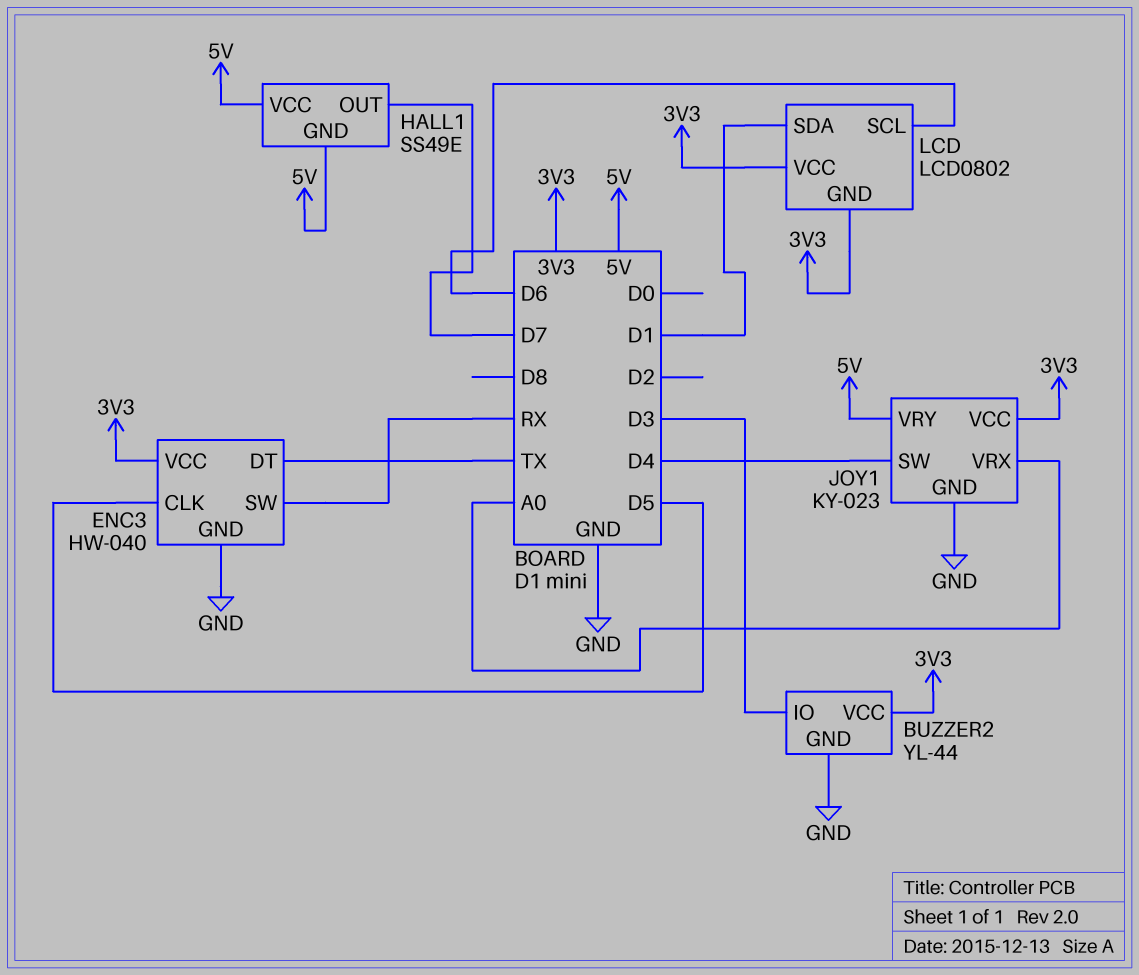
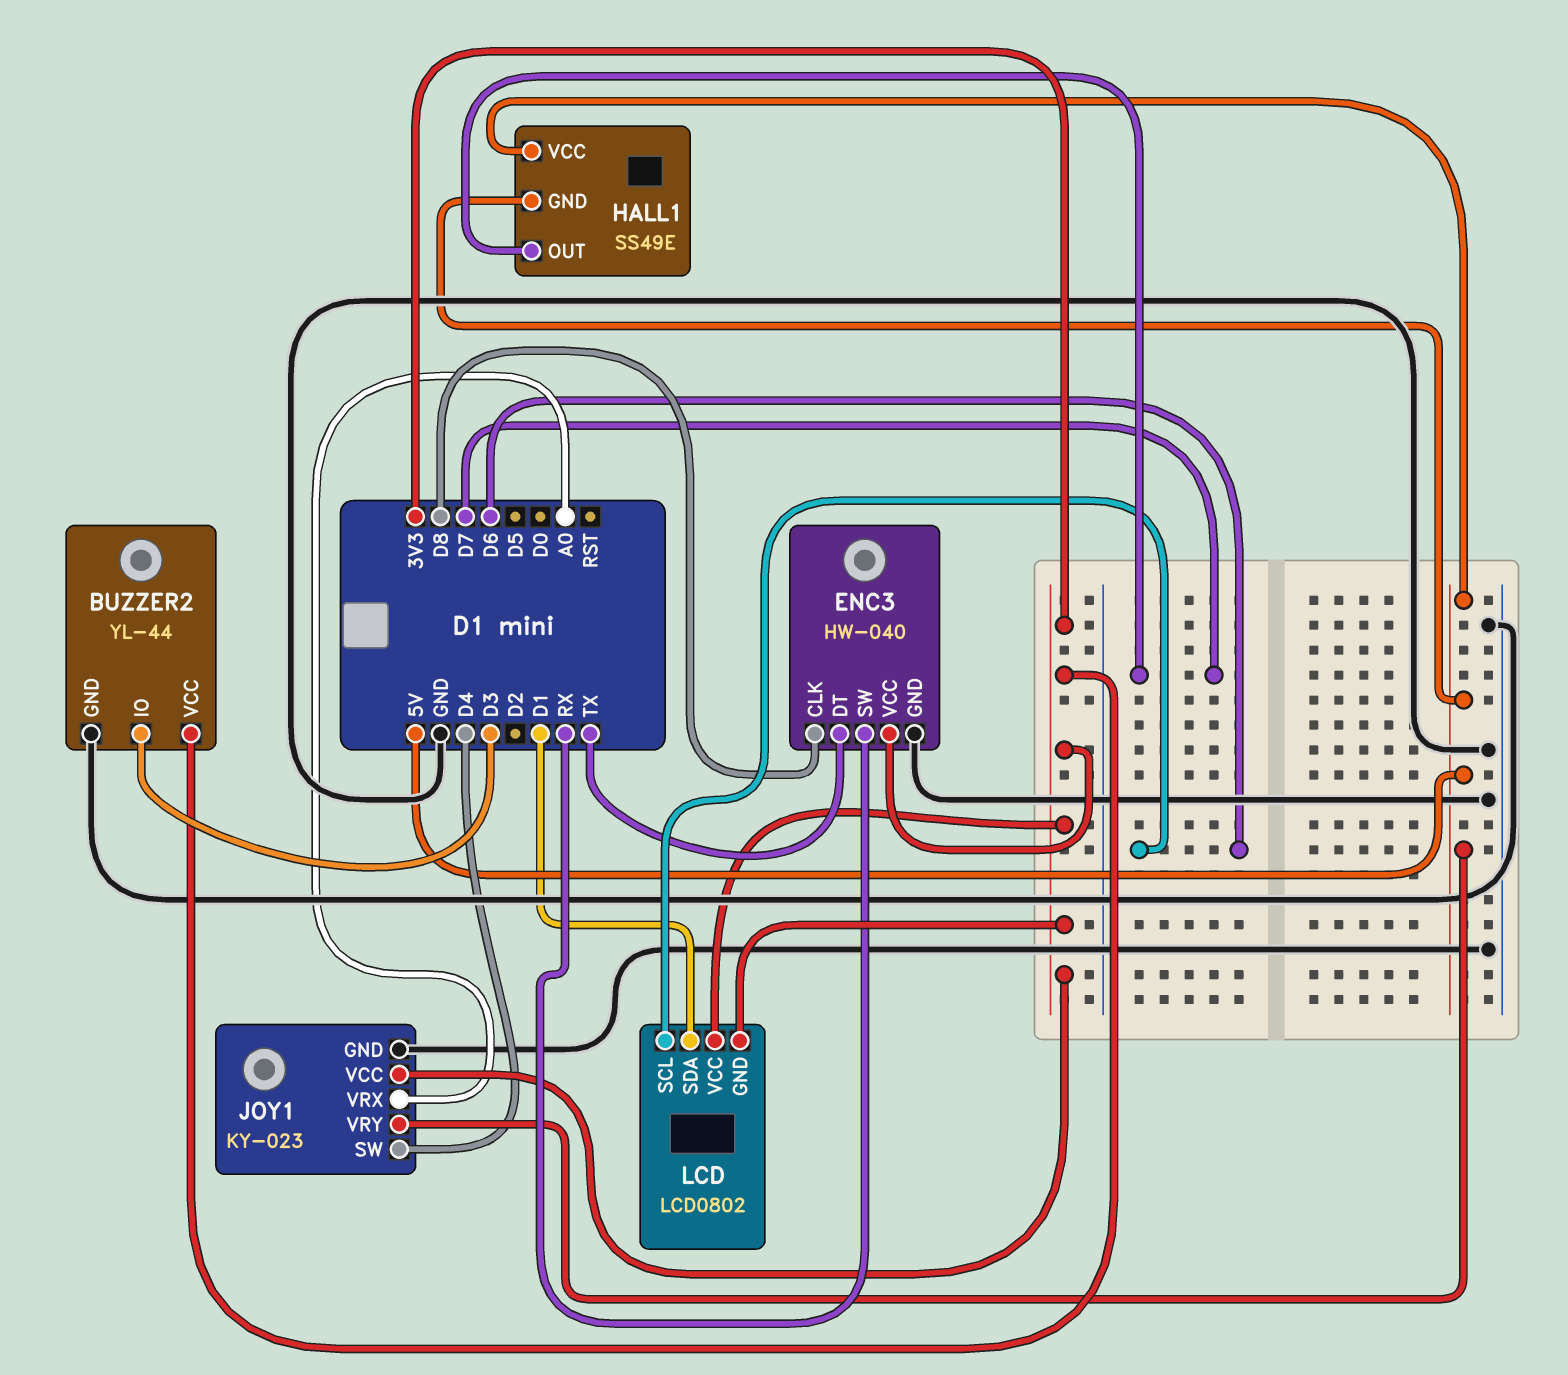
ENC3 pin CLK: D5 -> D8

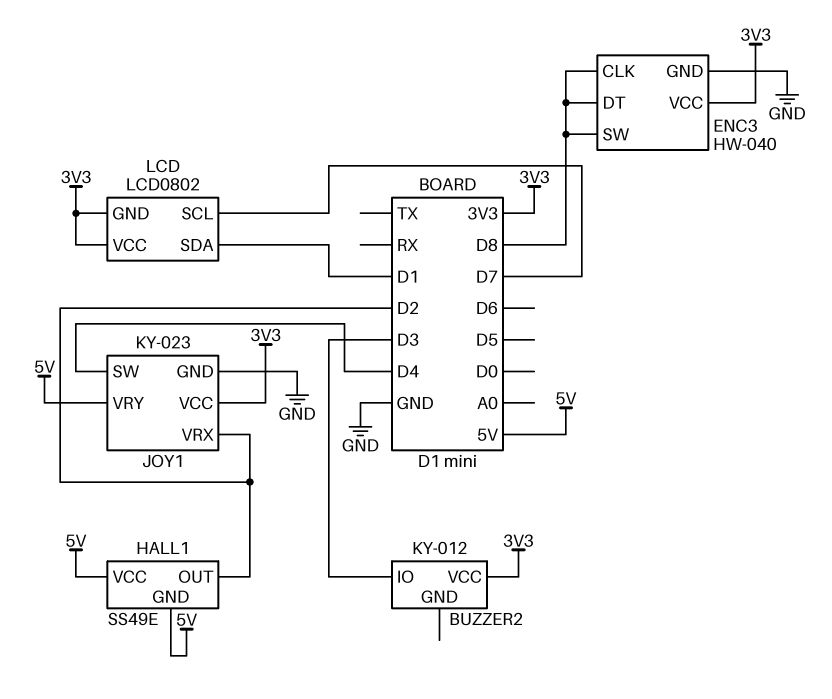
BUZZER2: YL-44 -> KY-012
BUZZER2 pin GND: GND -> none
ENC3 pin DT: TX -> D8
ENC3 pin SW: RX -> D8
HALL1 pin OUT: D7 -> D2
JOY1 pin VRX: A0 -> D2
LCD pin SCL: D6 -> D7

